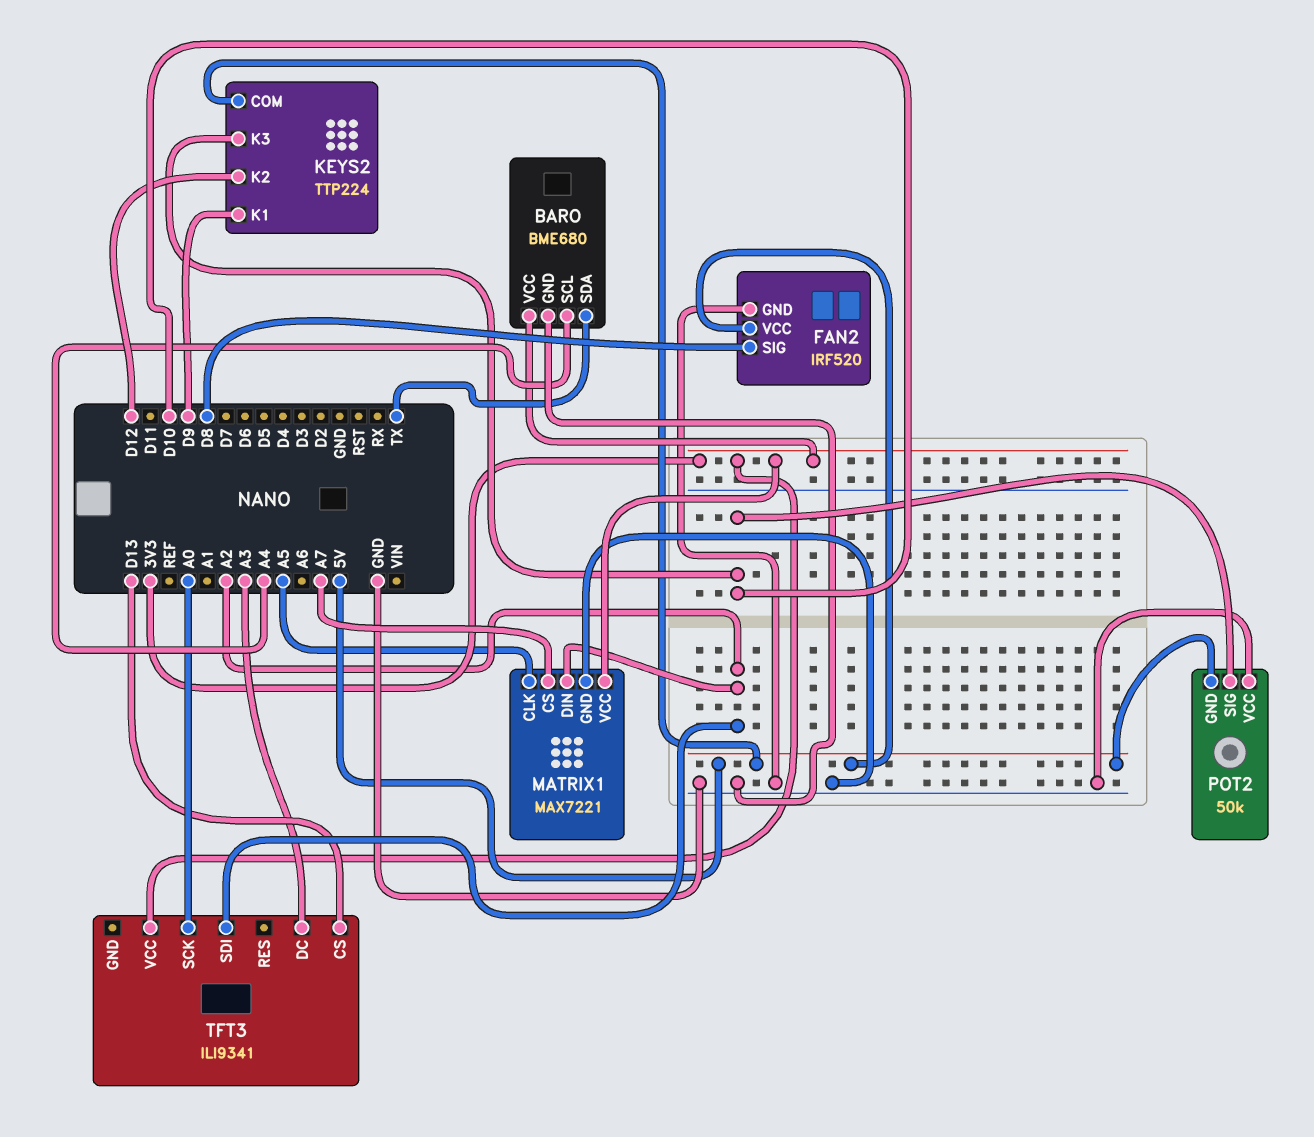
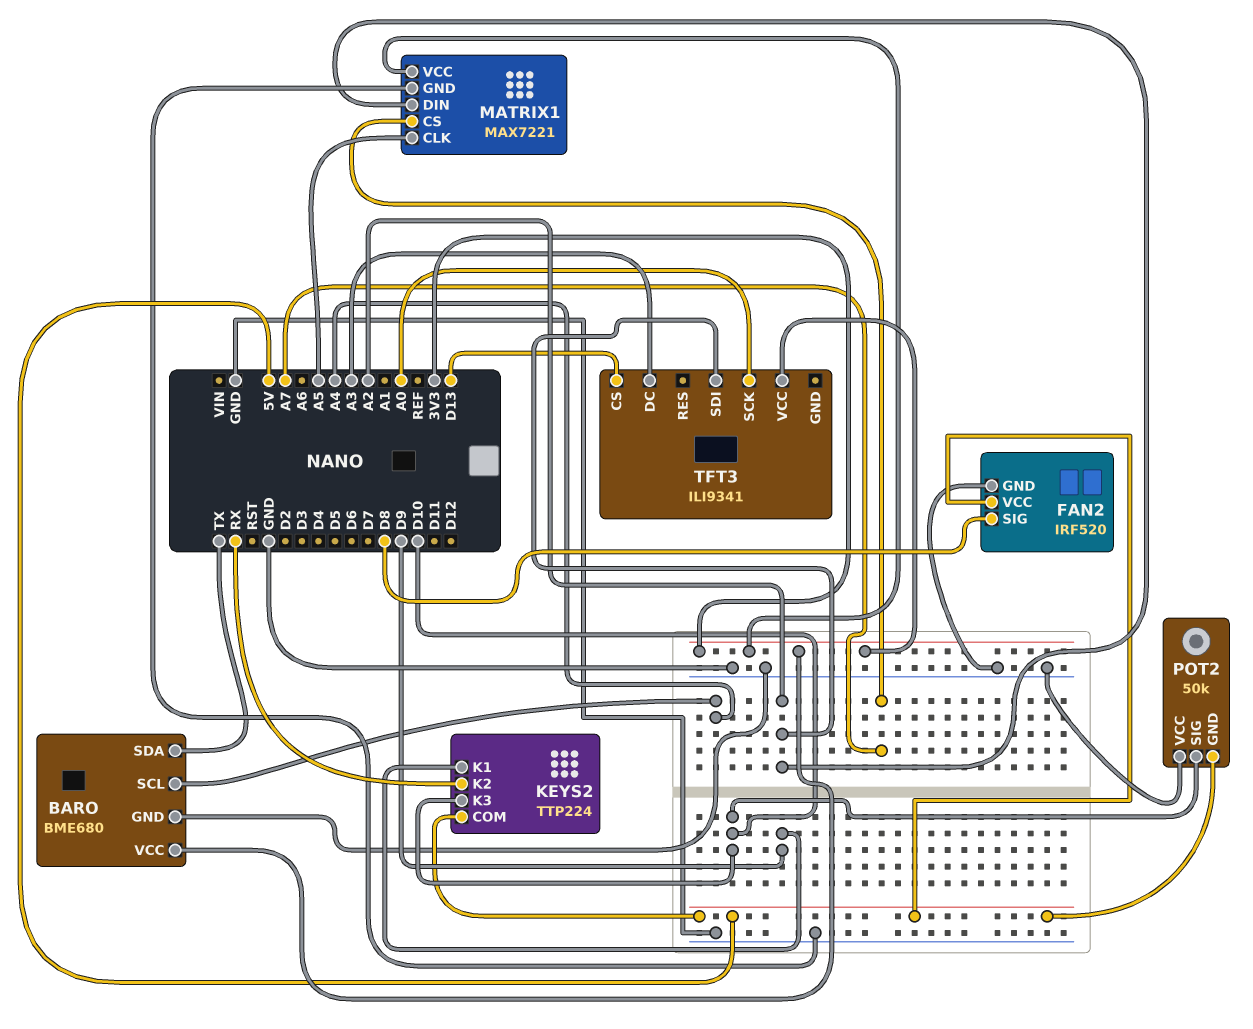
KEYS2 pin K2: D12 -> RX

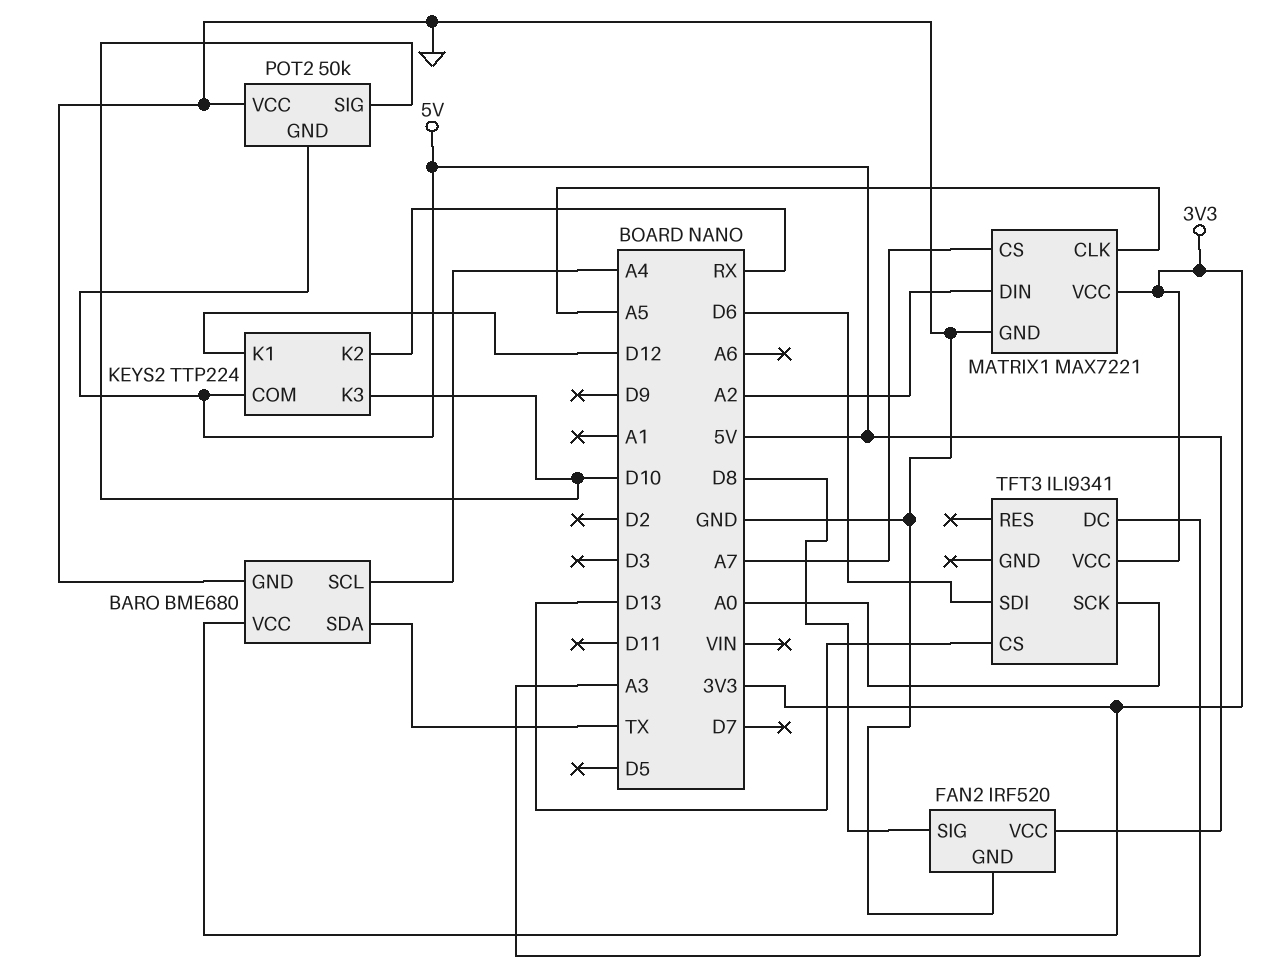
KEYS2 pin K1: D9 -> D12
TFT3 pin SDI: A2 -> D6

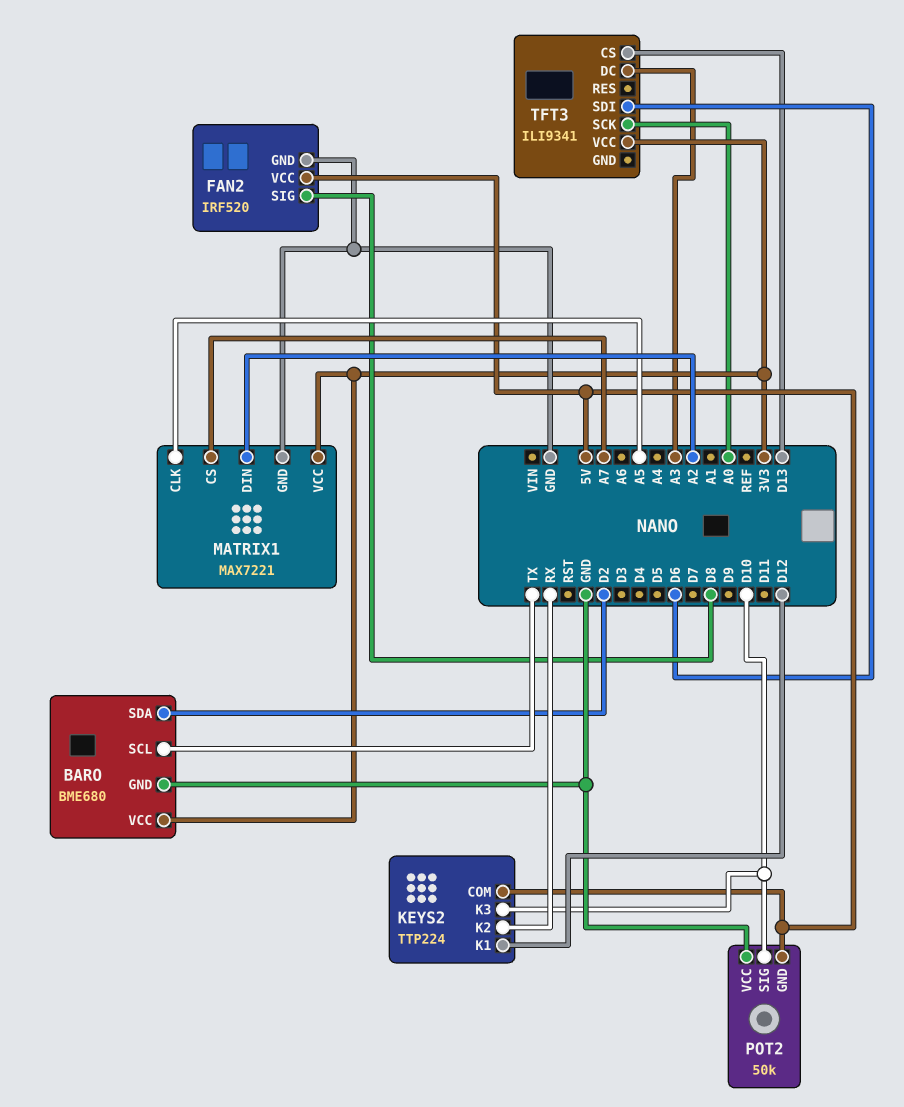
BARO pin SCL: A4 -> TX
BARO pin SDA: TX -> D2

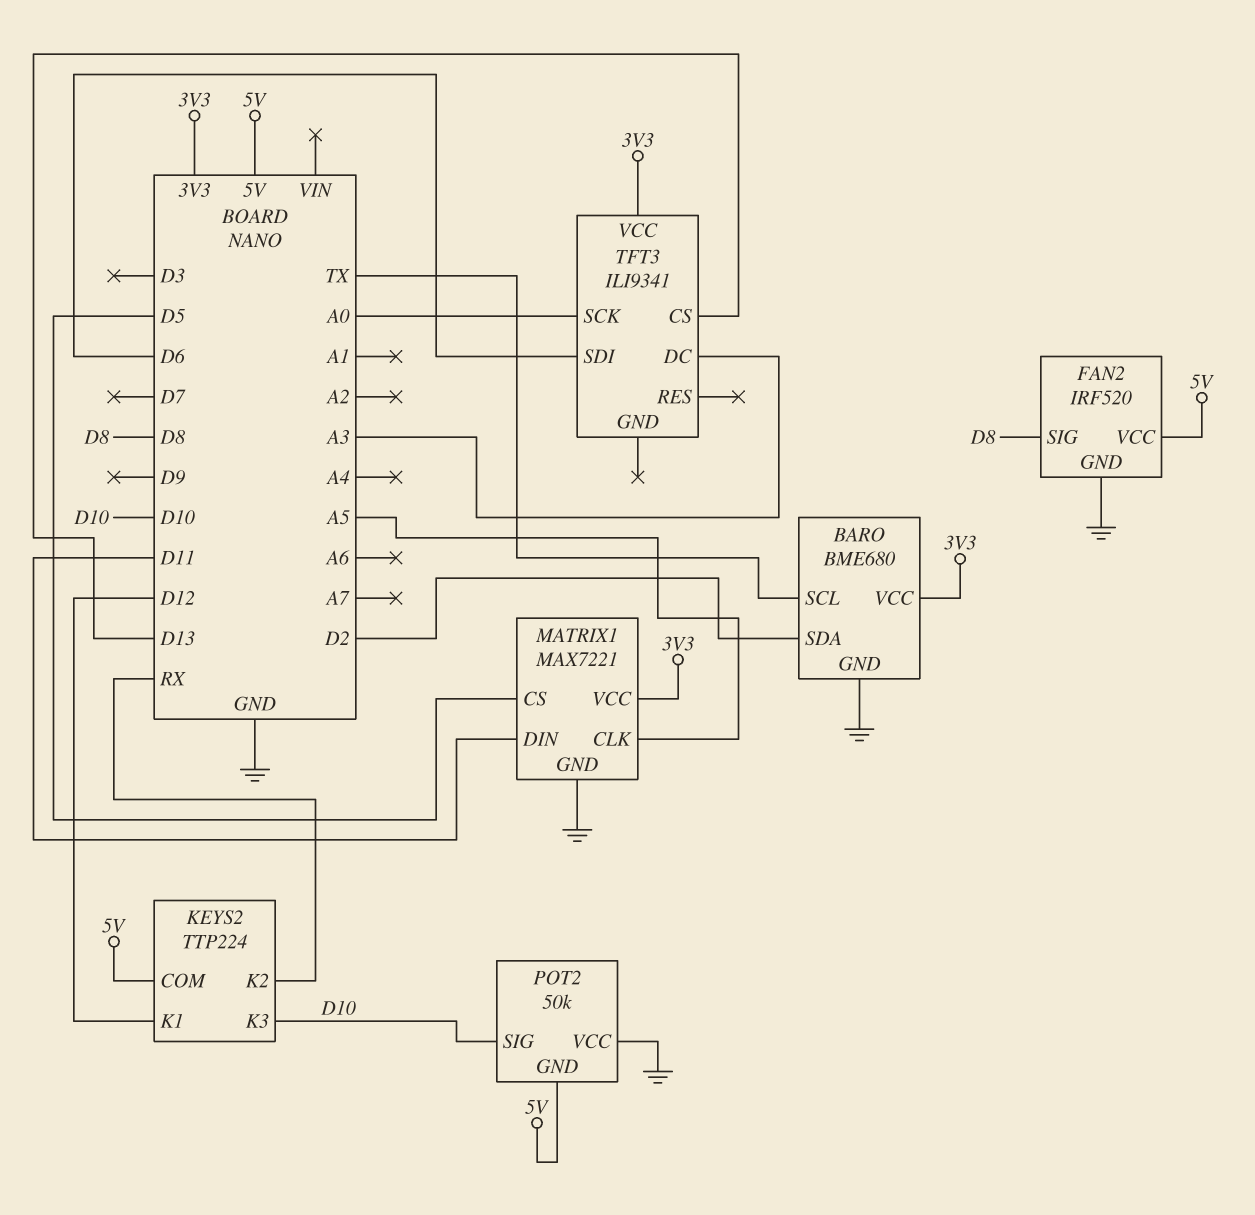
MATRIX1 pin CS: A7 -> D5
MATRIX1 pin DIN: A2 -> D11

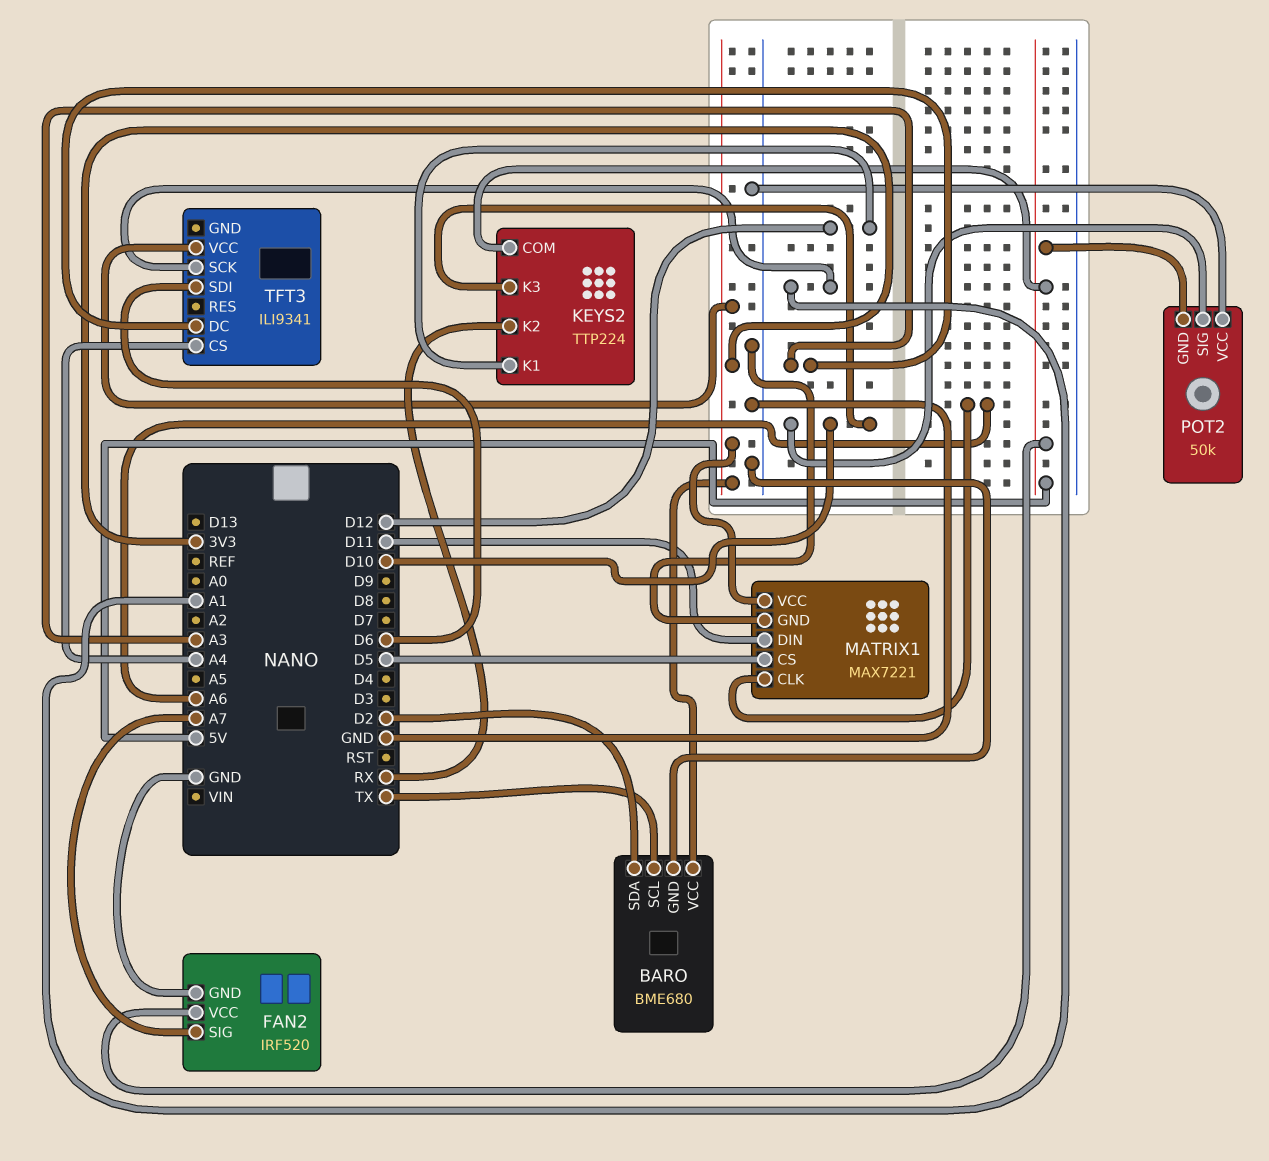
FAN2 pin SIG: D8 -> A7
MATRIX1 pin CLK: A5 -> A6
TFT3 pin CS: D13 -> A4
TFT3 pin SCK: A0 -> A1

